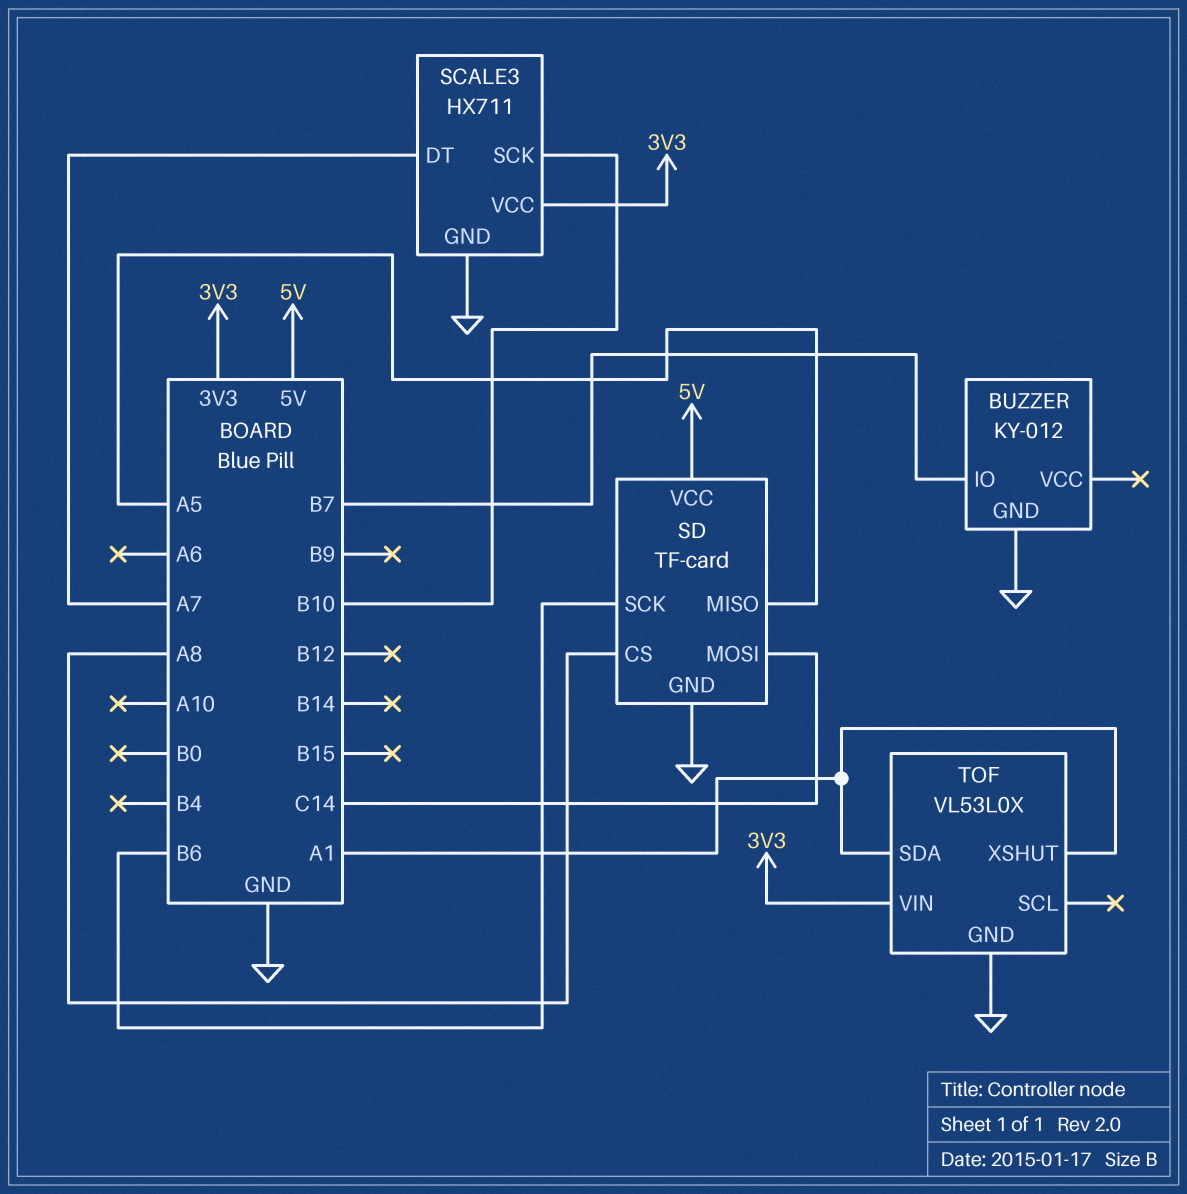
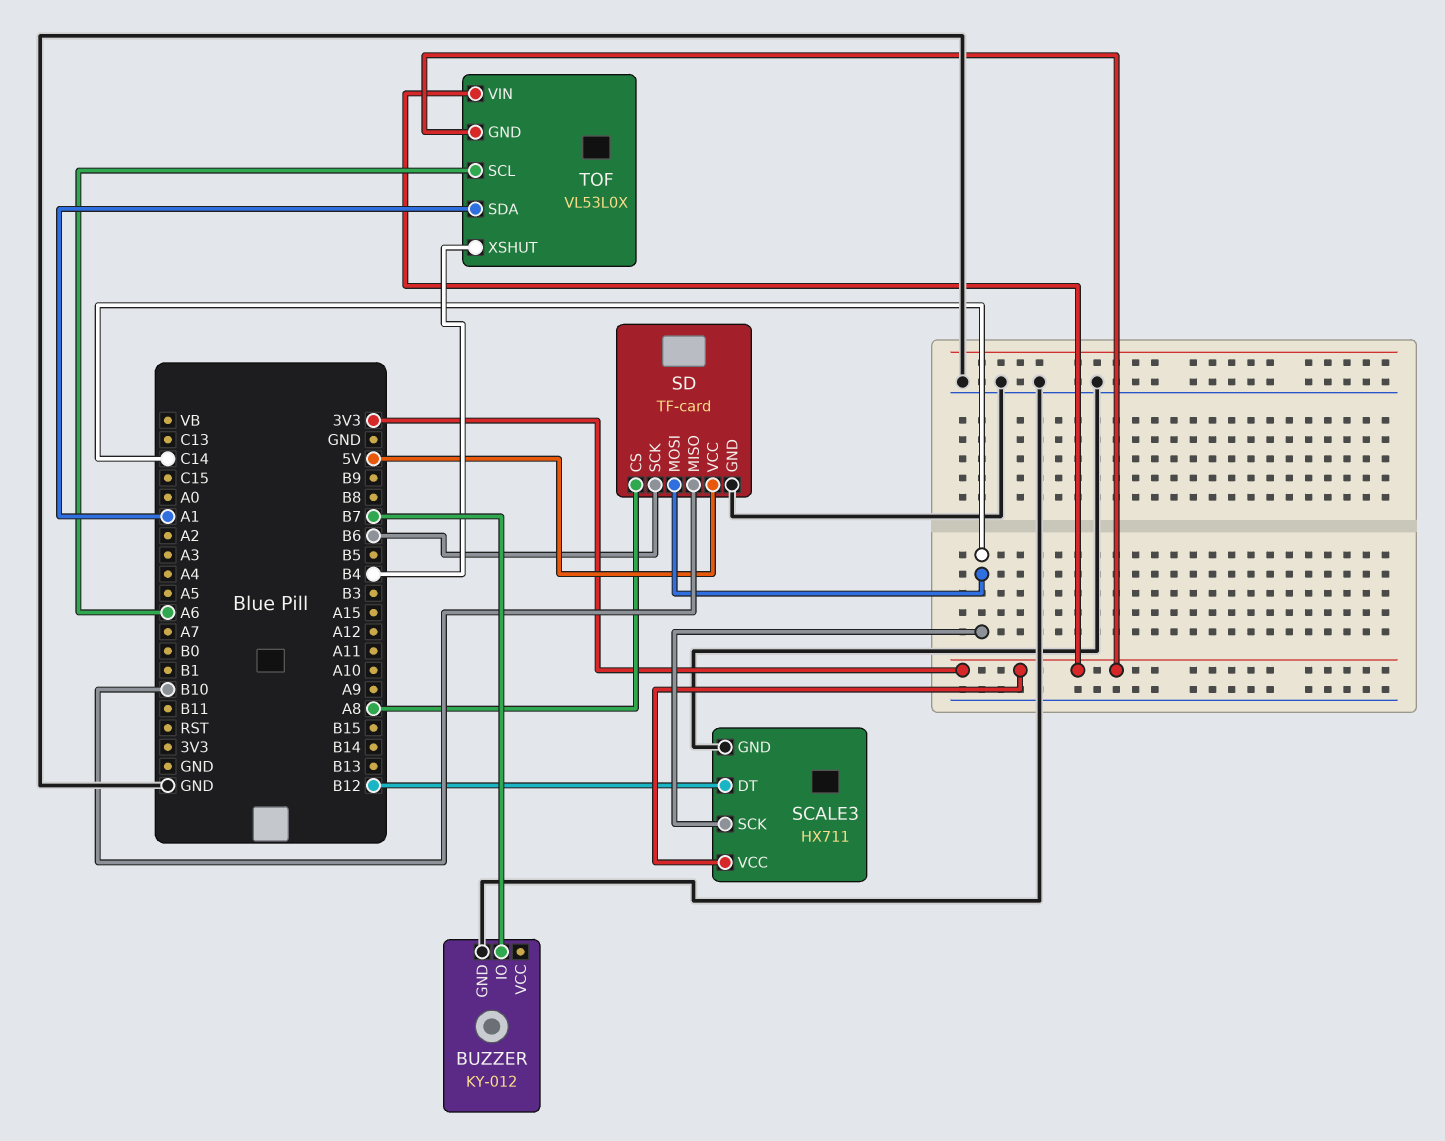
SCALE3 pin DT: A7 -> B12
SCALE3 pin SCK: B10 -> C14
SD pin MISO: A5 -> B10
TOF pin GND: GND -> 3V3
TOF pin SCL: none -> A6
TOF pin XSHUT: A1 -> B4

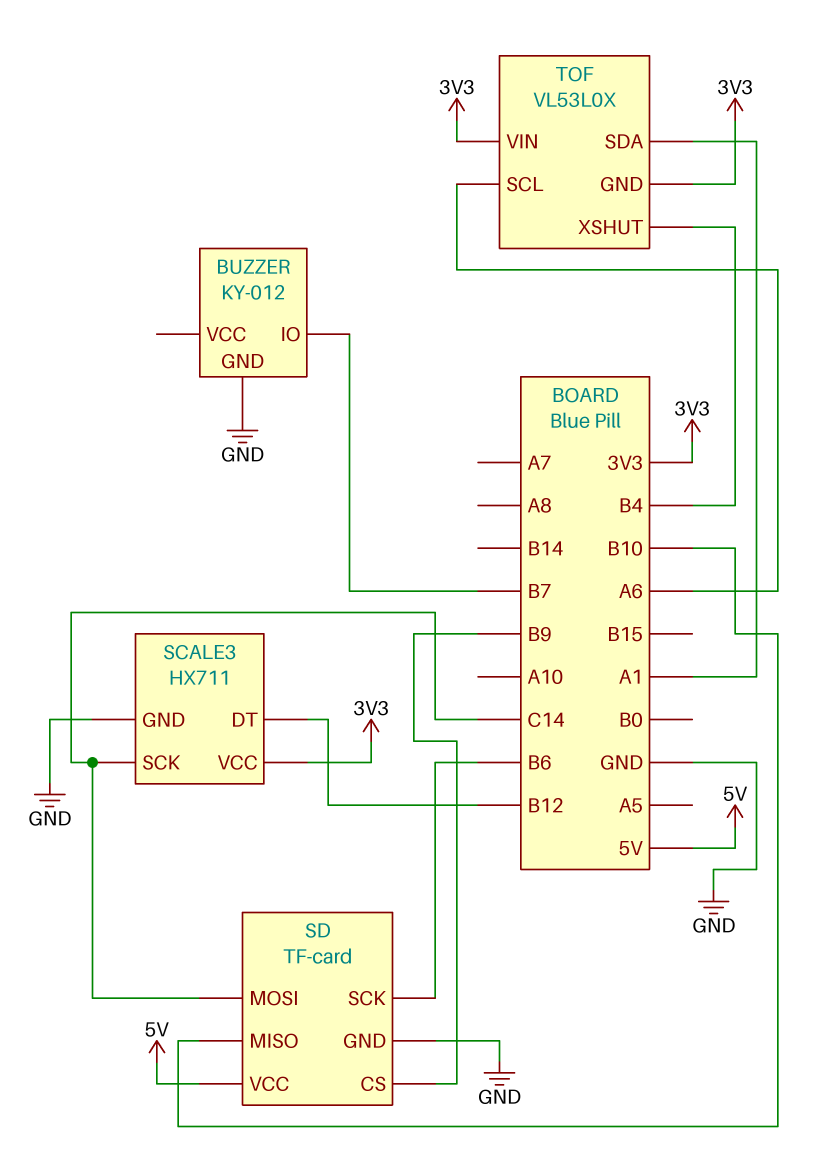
SD pin CS: A8 -> B9

